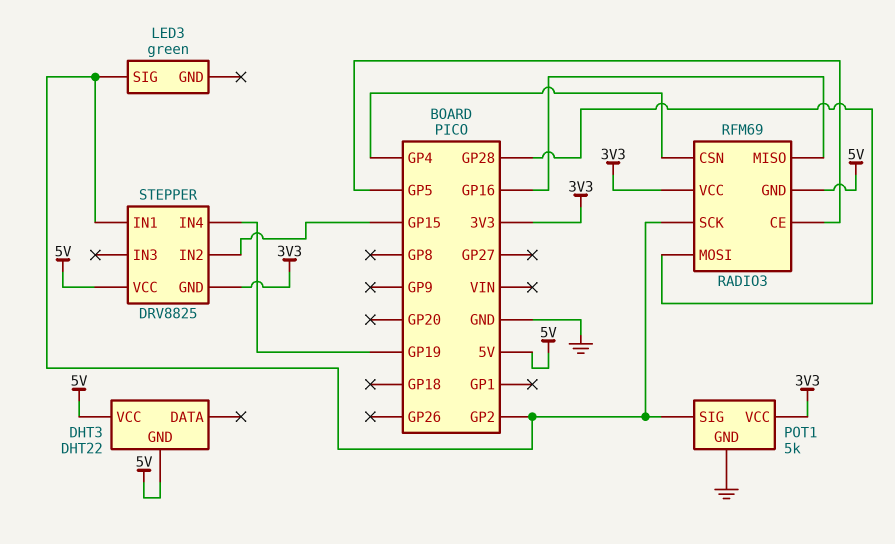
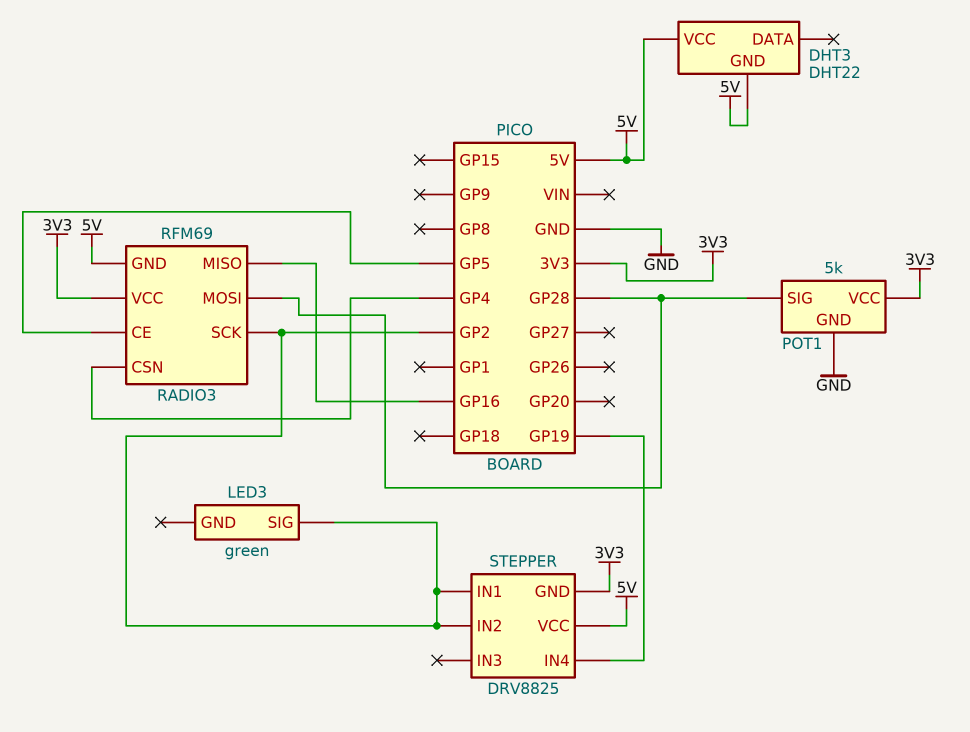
POT1 pin SIG: GP2 -> GP28
STEPPER pin IN2: GP15 -> GP2

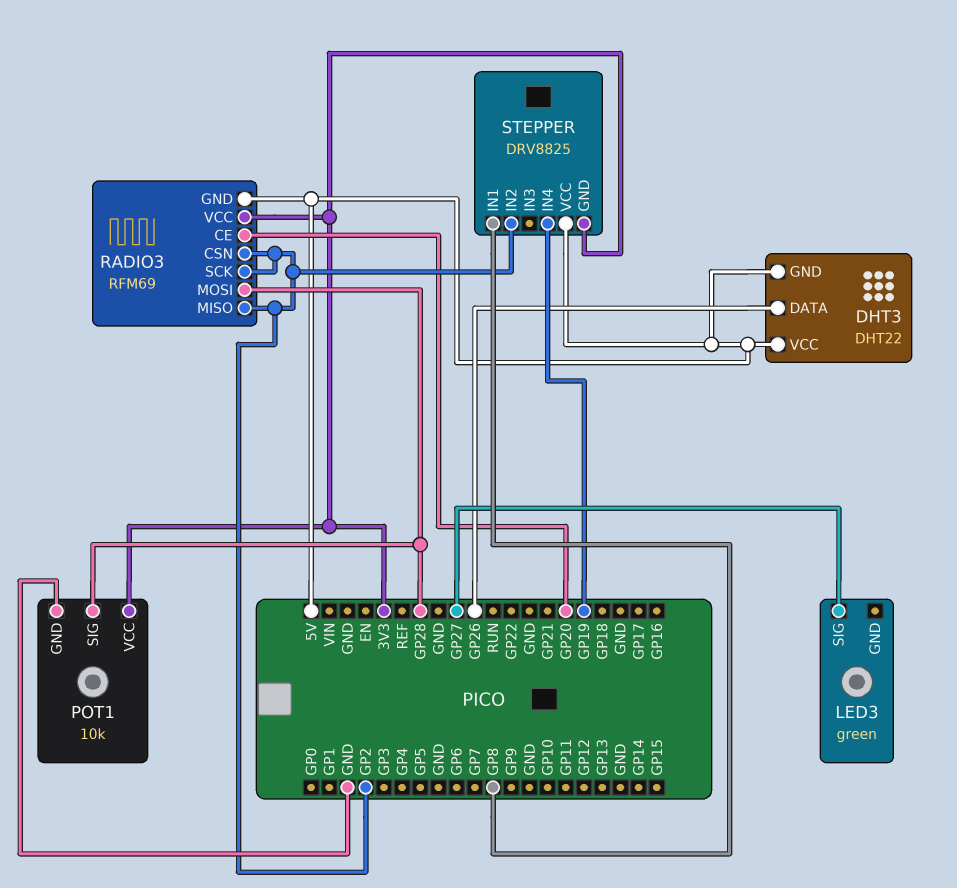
DHT3 pin DATA: none -> GP26
LED3 pin SIG: GP2 -> GP27
POT1: 5k -> 10k
RADIO3 pin CE: GP5 -> GP20
RADIO3 pin CSN: GP4 -> GP2
RADIO3 pin MISO: GP16 -> GP2
STEPPER pin IN1: GP2 -> GP8

